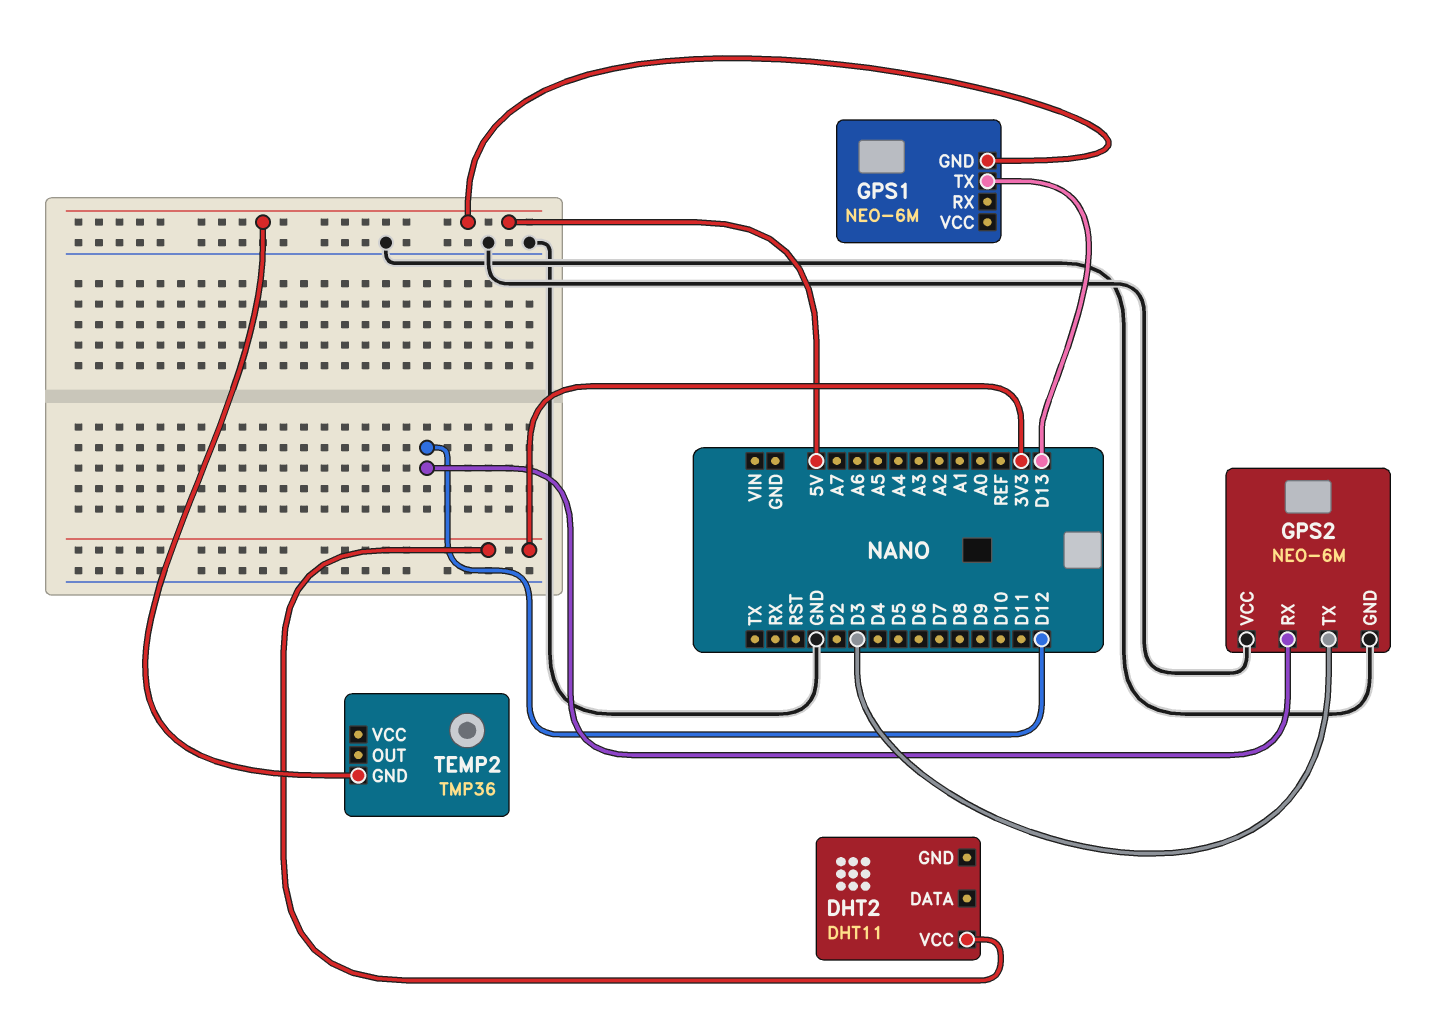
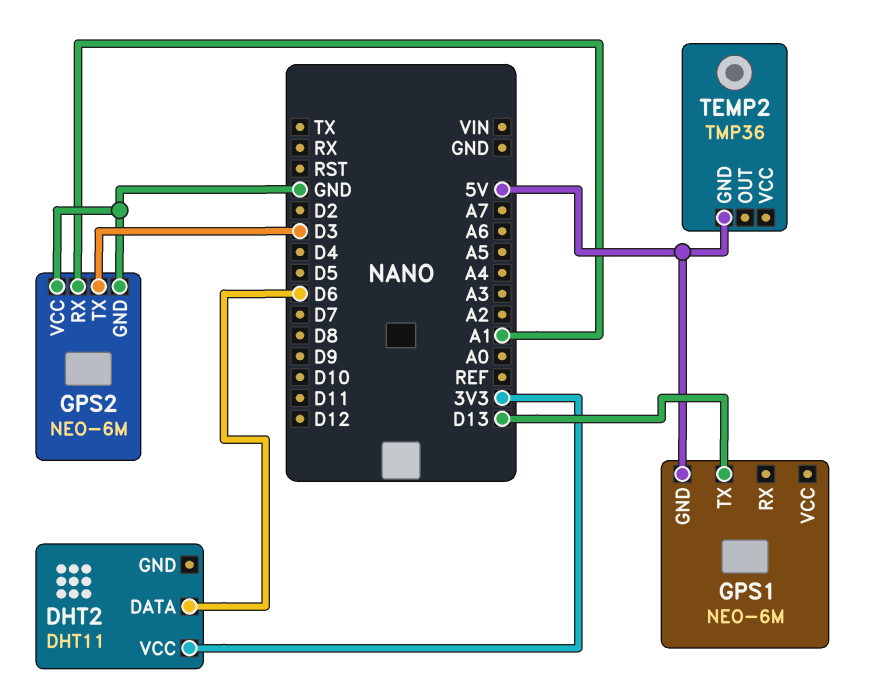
DHT2 pin DATA: none -> D6
GPS2 pin RX: D12 -> A1

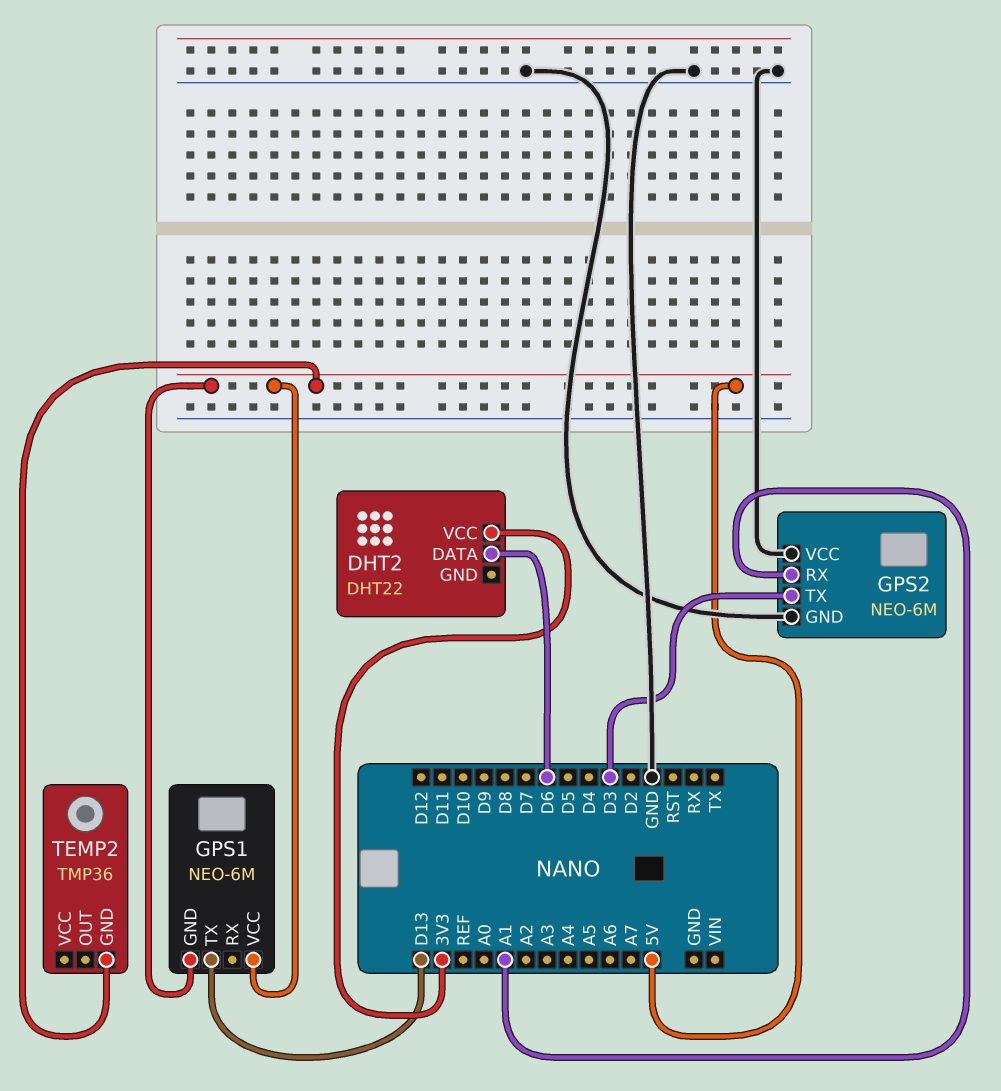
DHT2: DHT11 -> DHT22
GPS1 pin VCC: none -> 5V

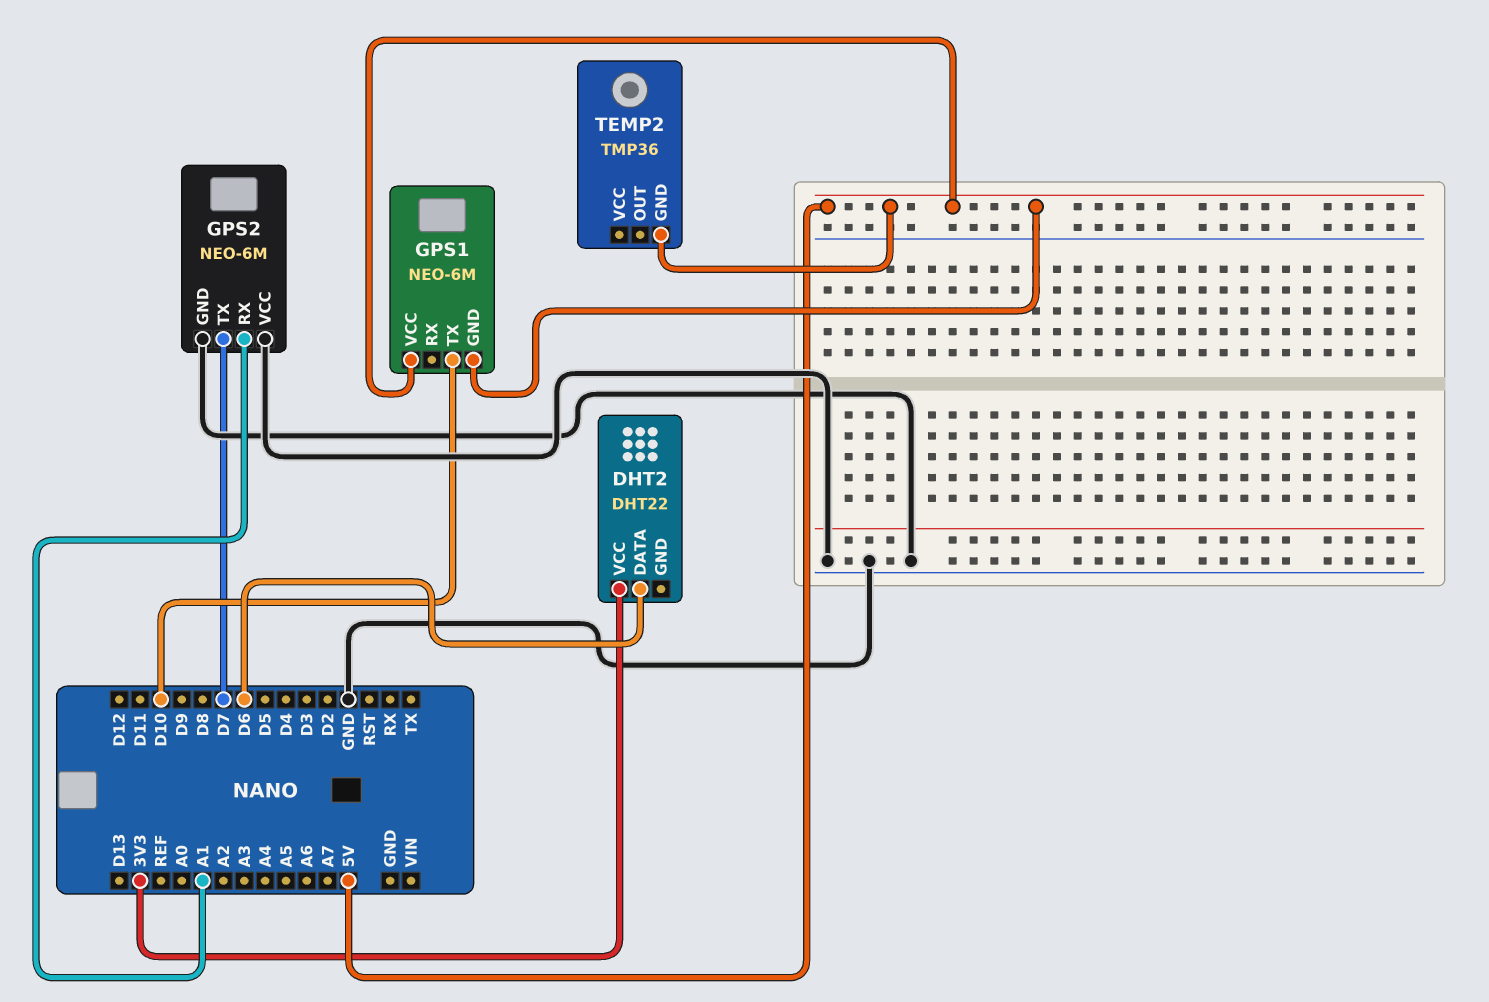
GPS1 pin TX: D13 -> D10
GPS2 pin TX: D3 -> D7

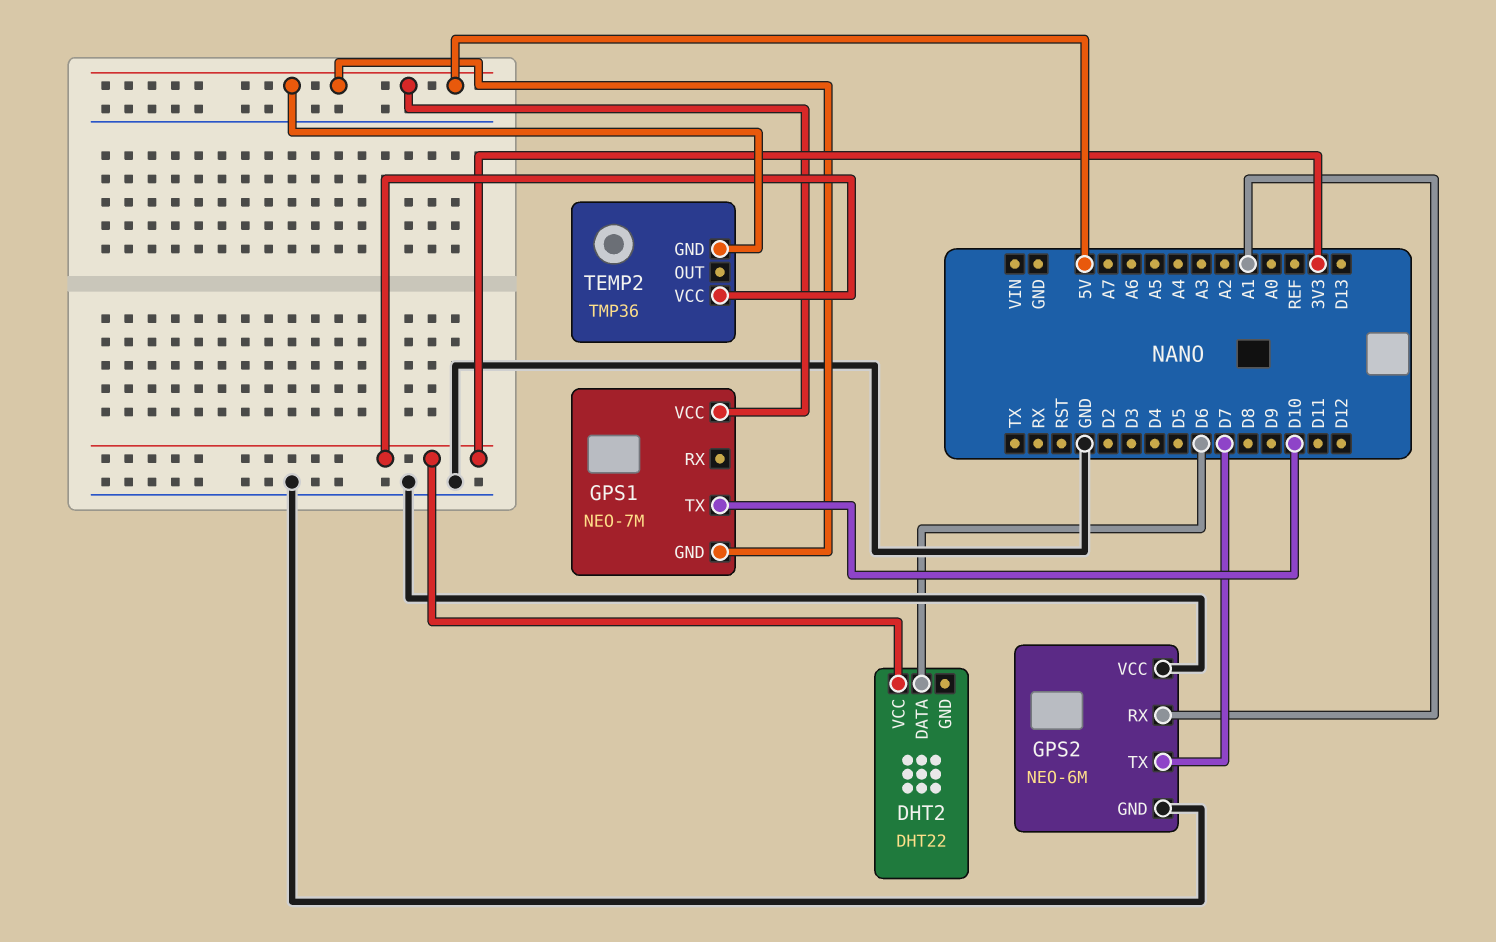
GPS1: NEO-6M -> NEO-7M
TEMP2 pin VCC: none -> 3V3

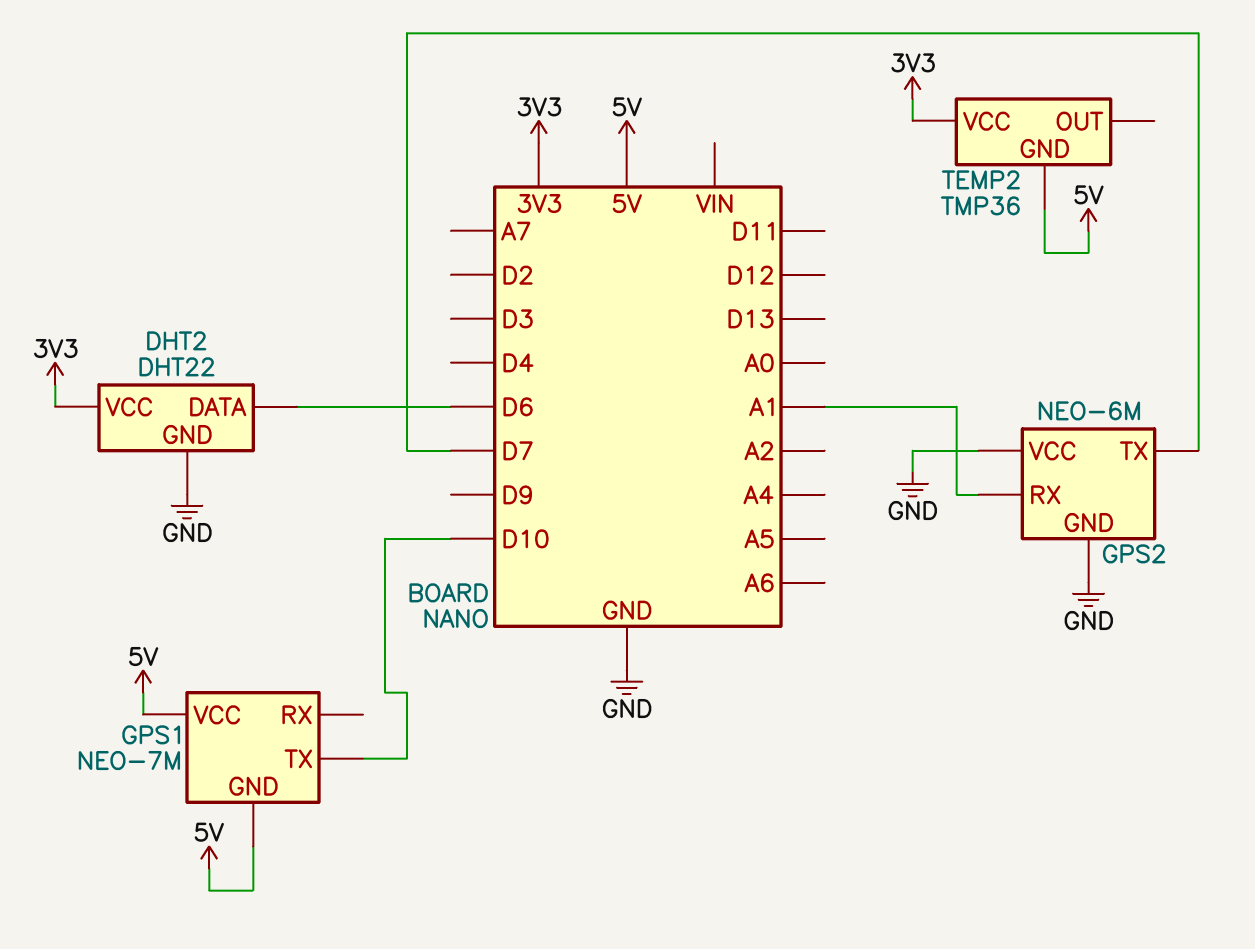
DHT2 pin GND: none -> GND

